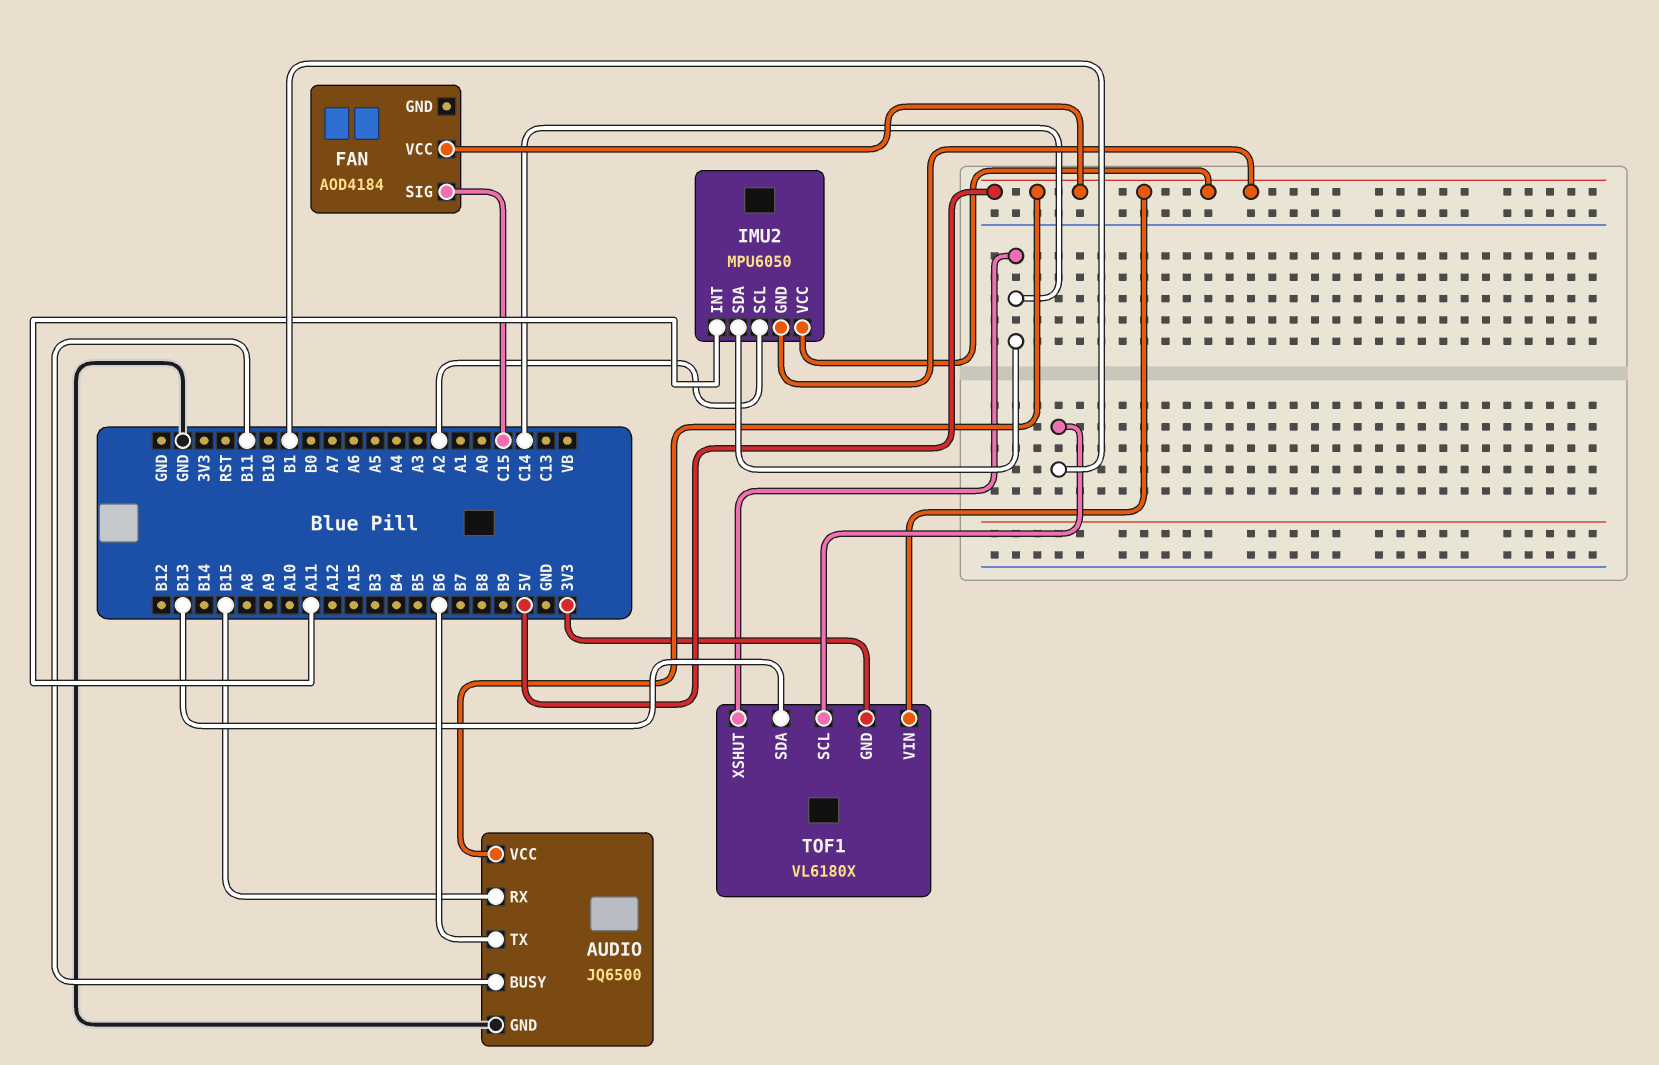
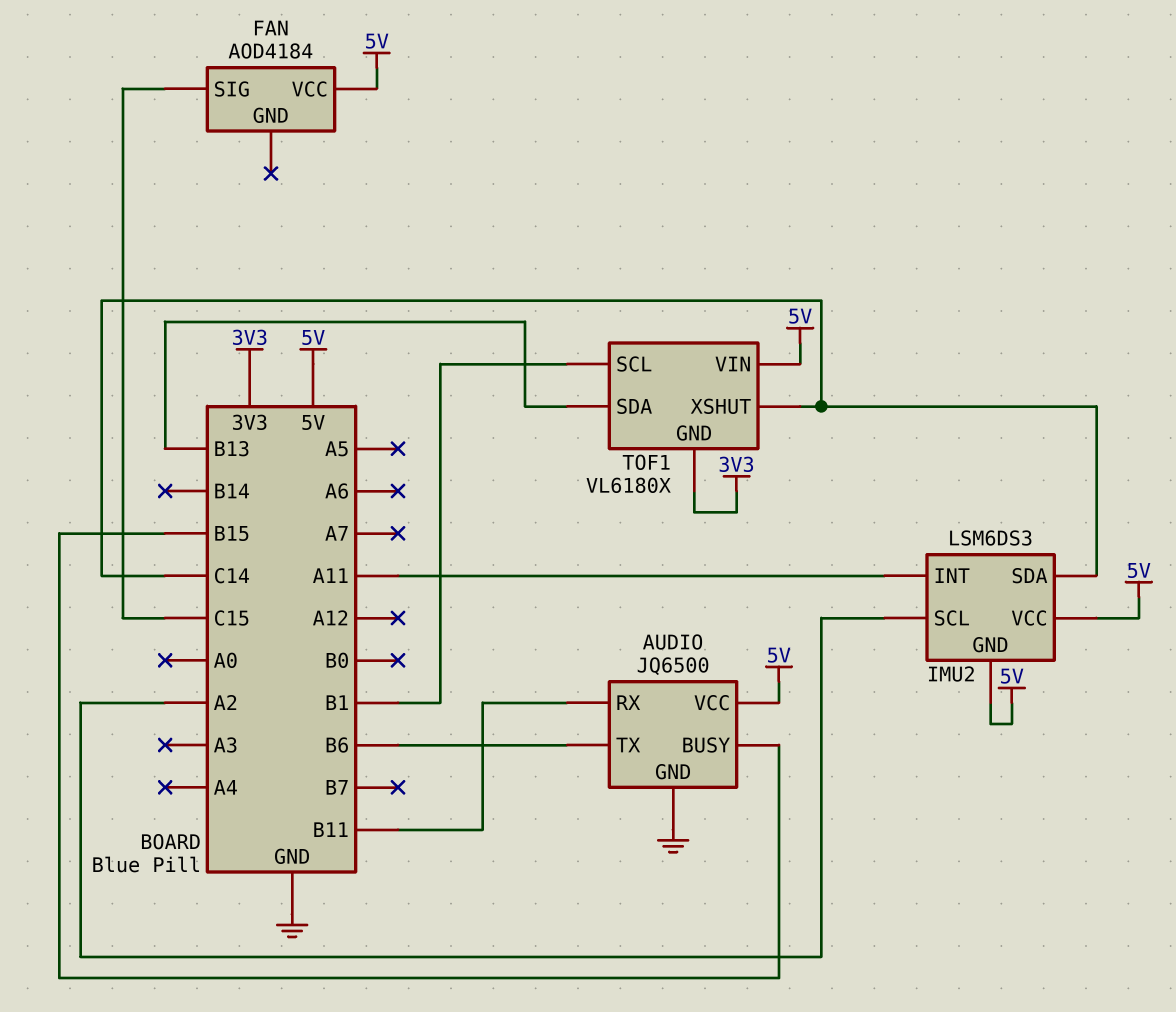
AUDIO pin BUSY: B11 -> B15
AUDIO pin RX: B15 -> B11
IMU2: MPU6050 -> LSM6DS3

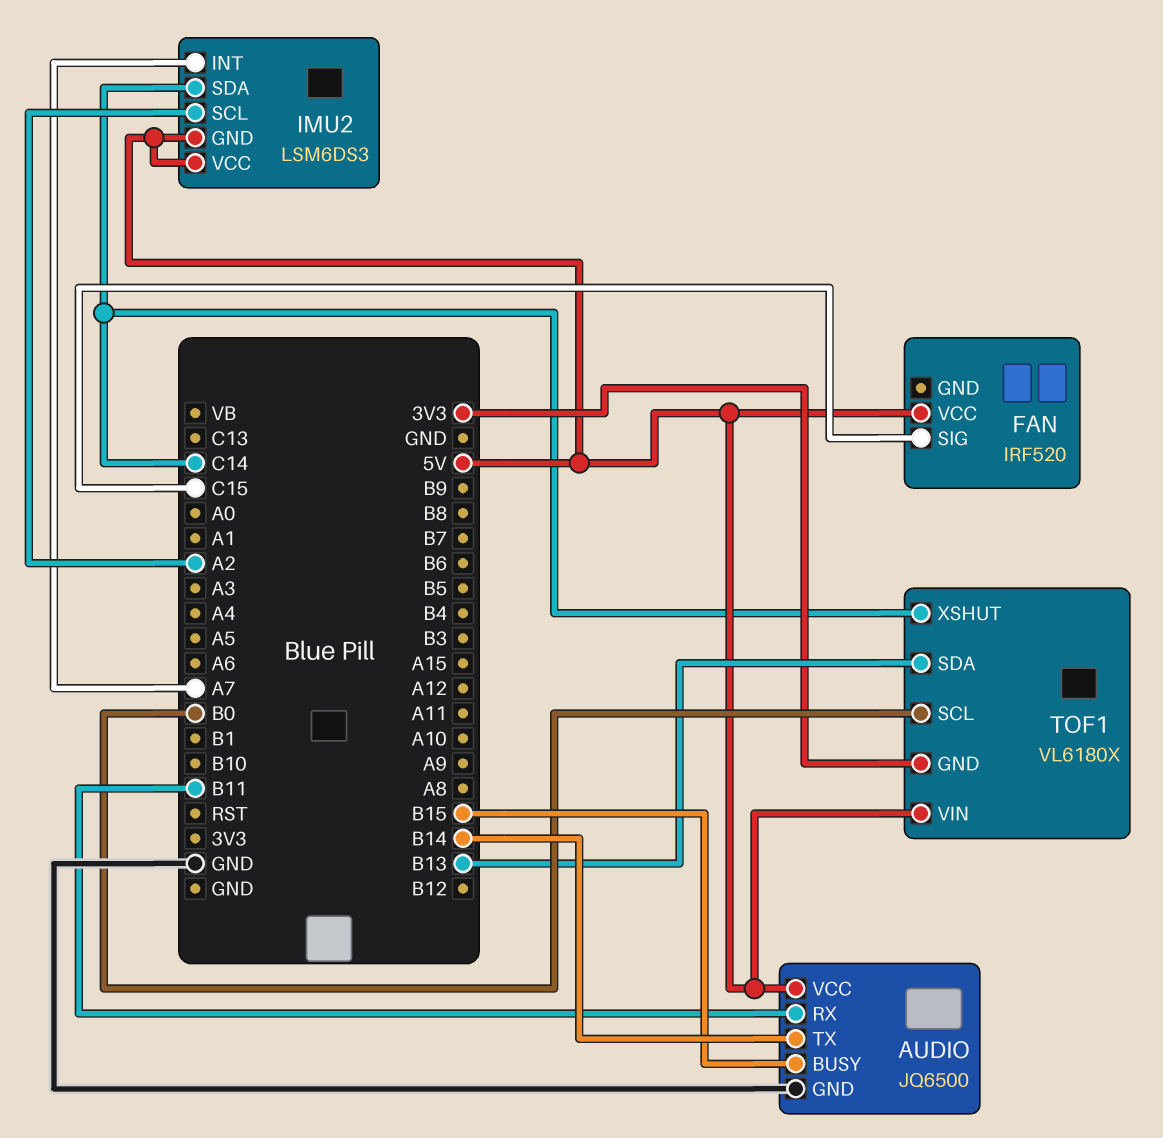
AUDIO pin TX: B6 -> B14
FAN: AOD4184 -> IRF520
IMU2 pin INT: A11 -> A7
TOF1 pin SCL: B1 -> B0

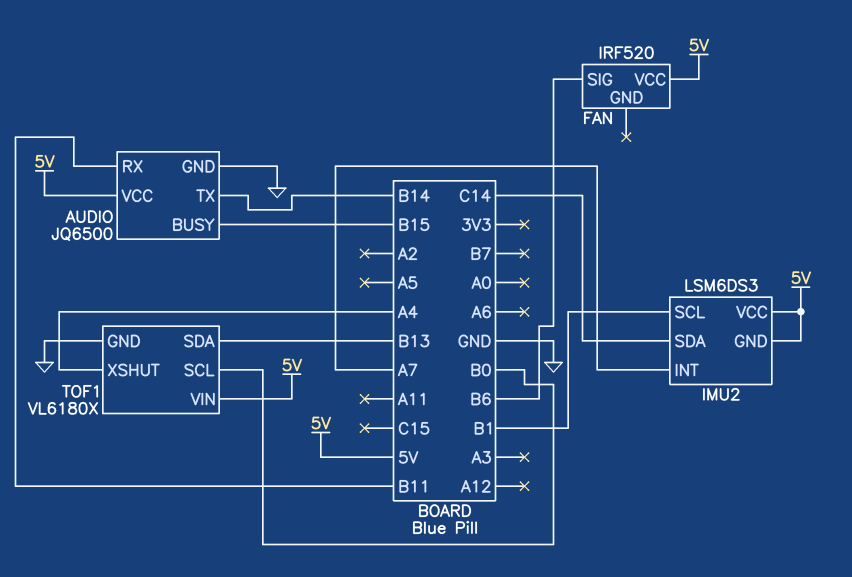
FAN pin SIG: C15 -> B6
IMU2 pin SCL: A2 -> B1
TOF1 pin GND: 3V3 -> GND
TOF1 pin XSHUT: C14 -> A4

